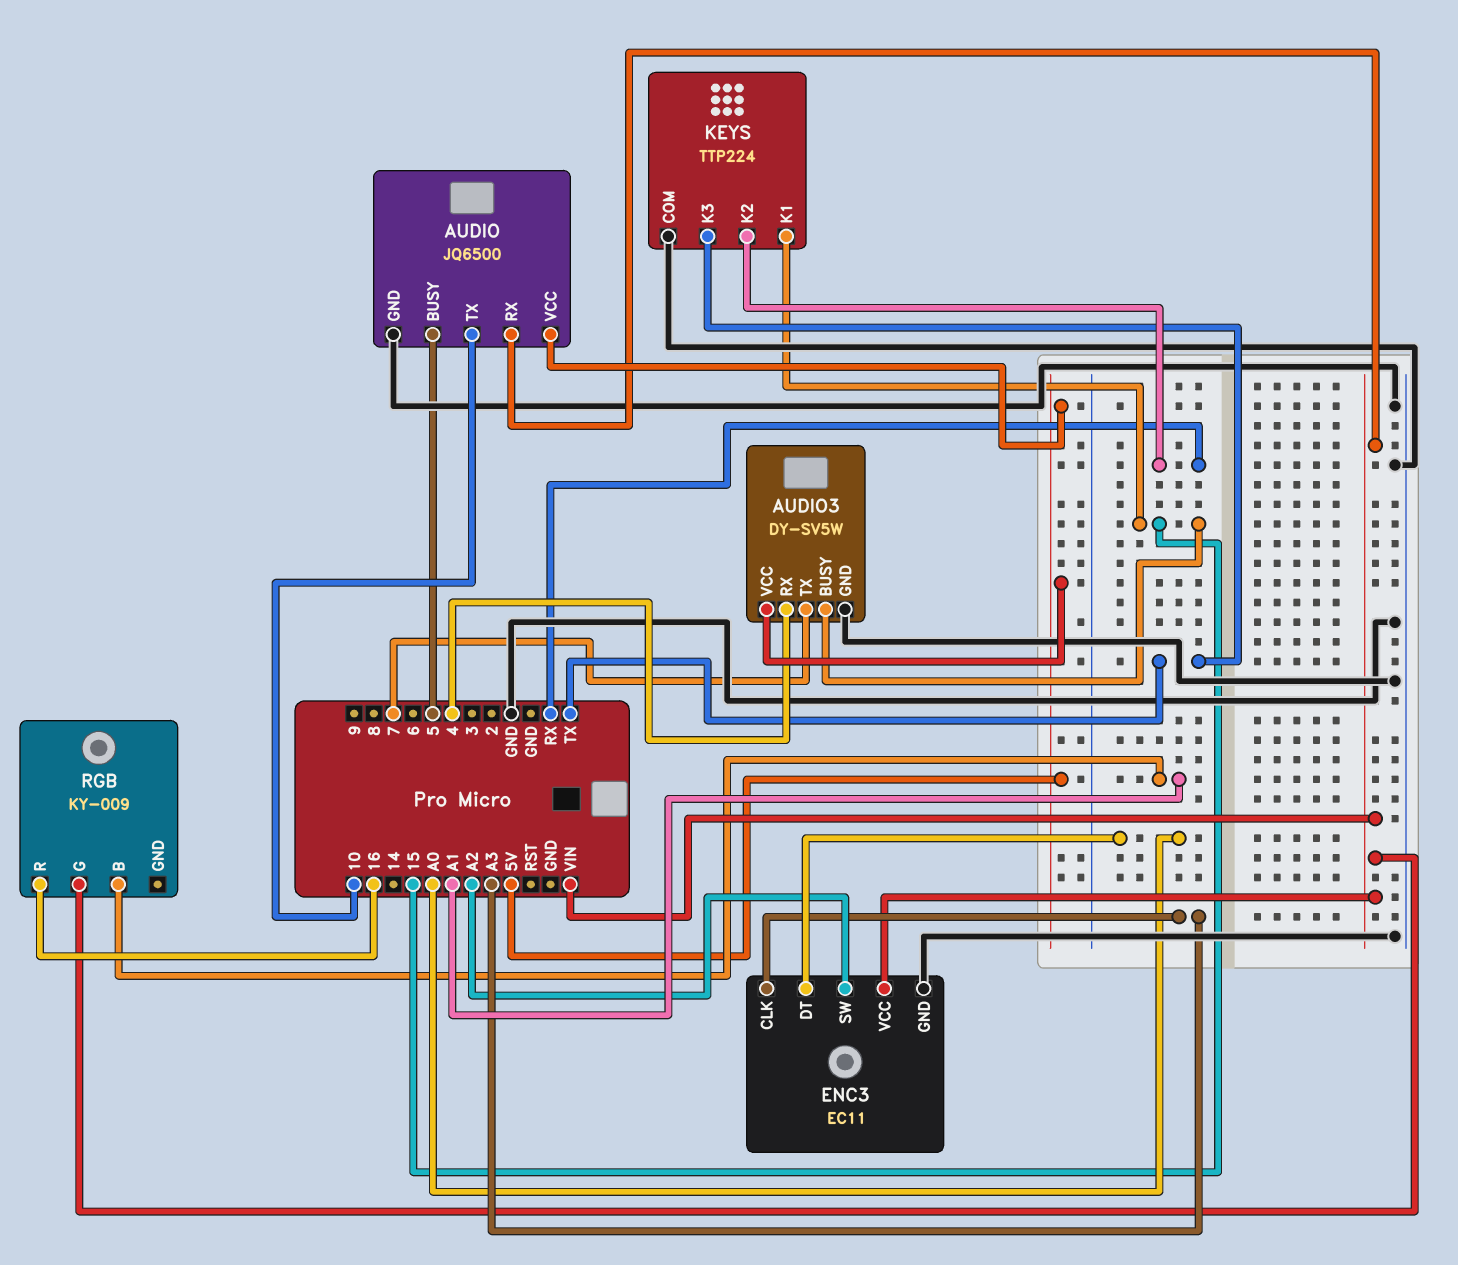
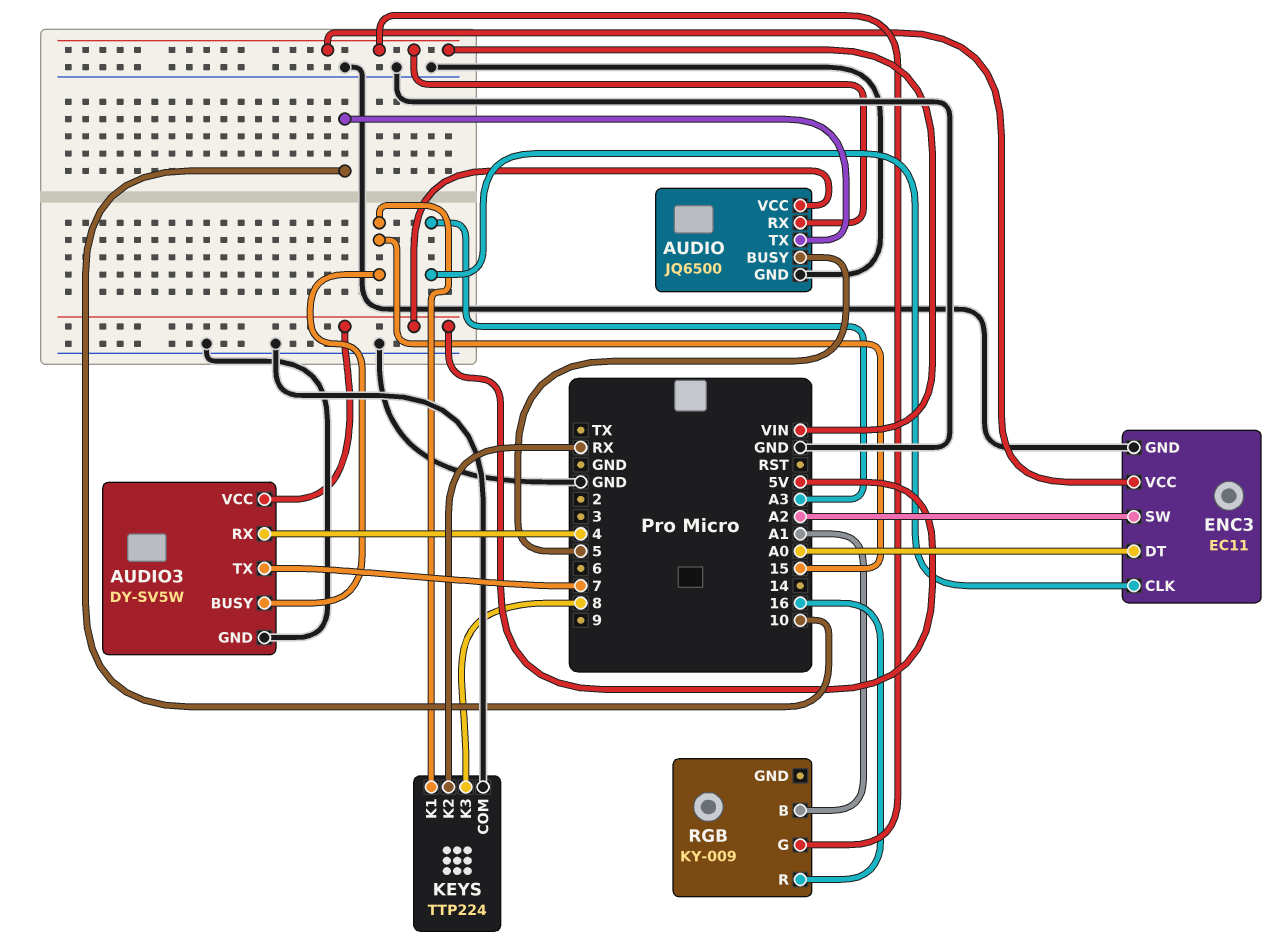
KEYS pin K3: TX -> 8

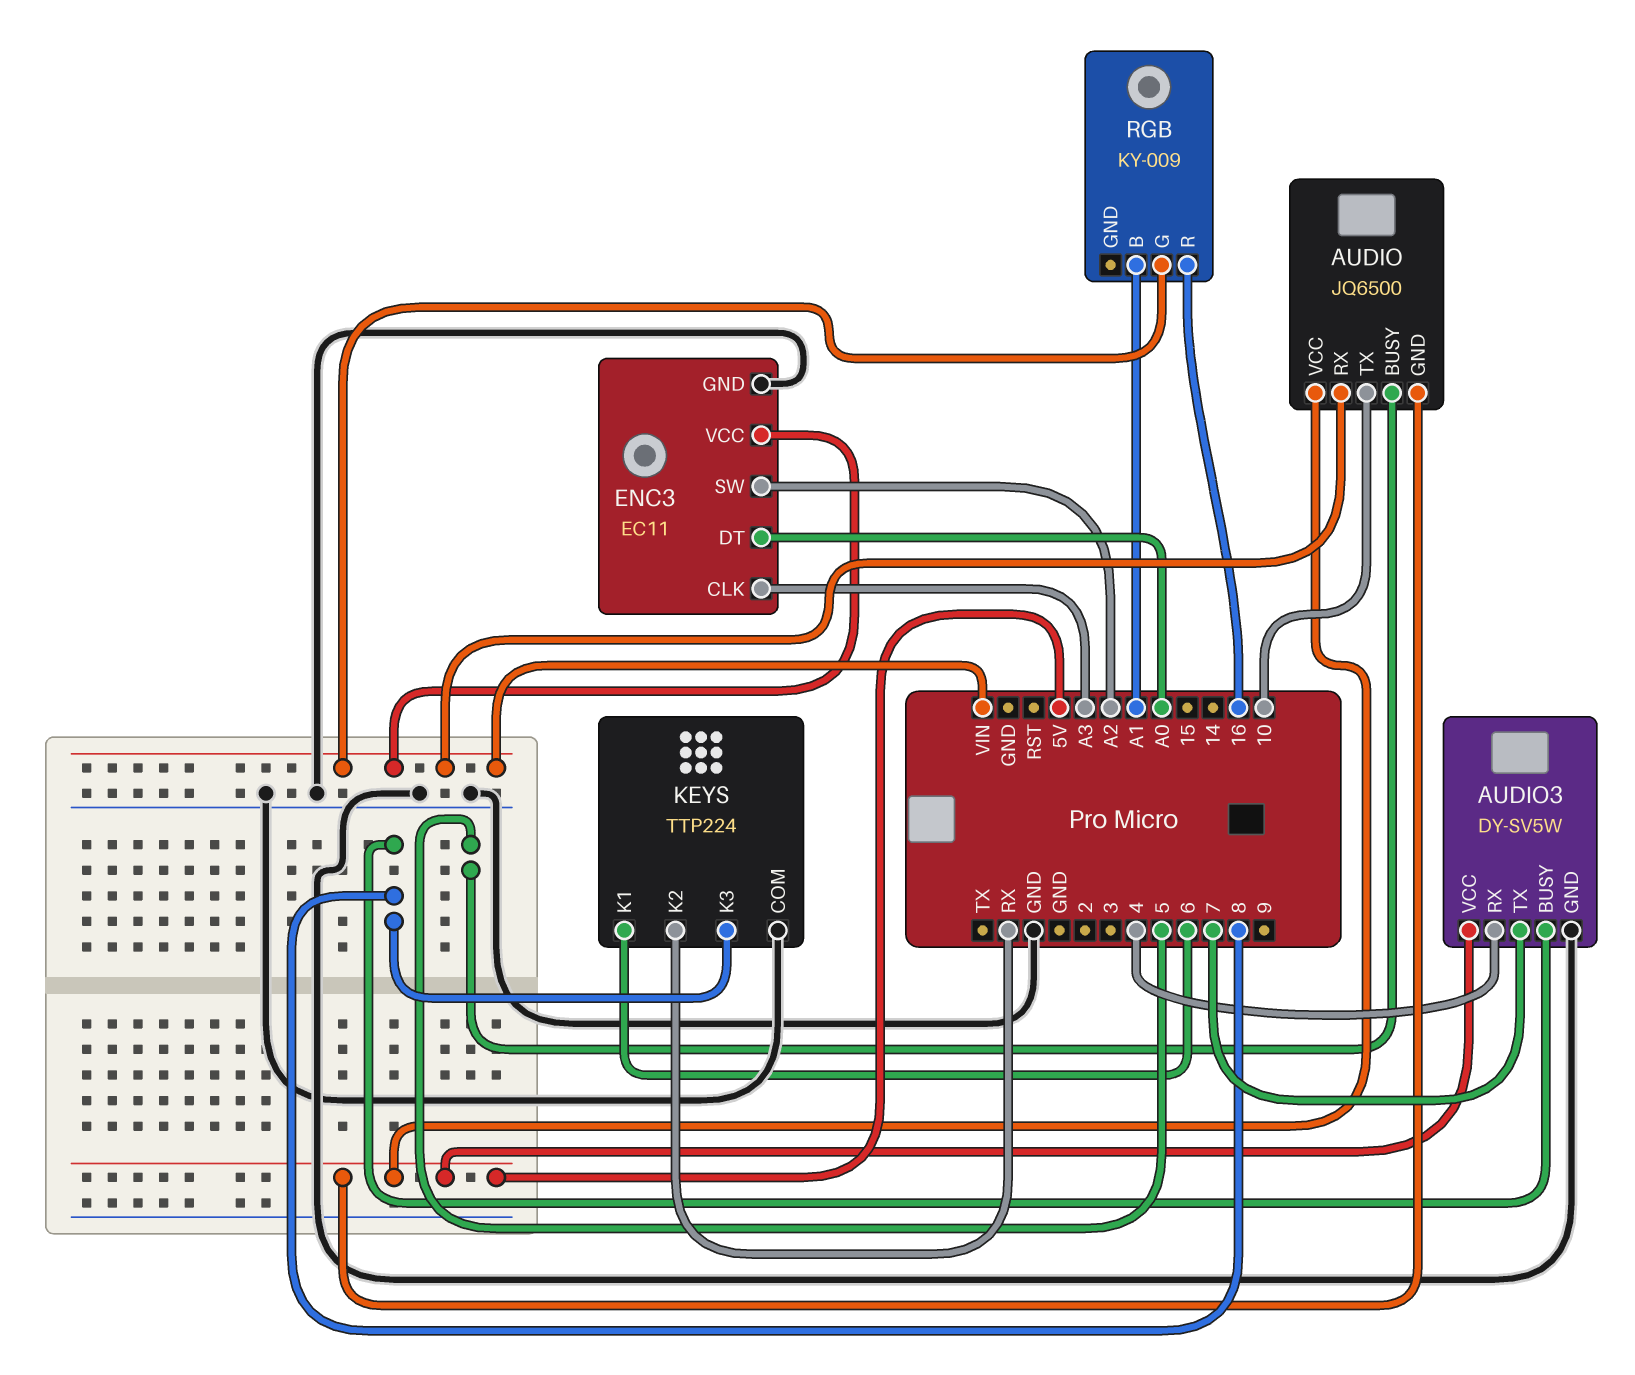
AUDIO pin GND: GND -> 5V
AUDIO3 pin BUSY: 15 -> 8
KEYS pin K1: 15 -> 6

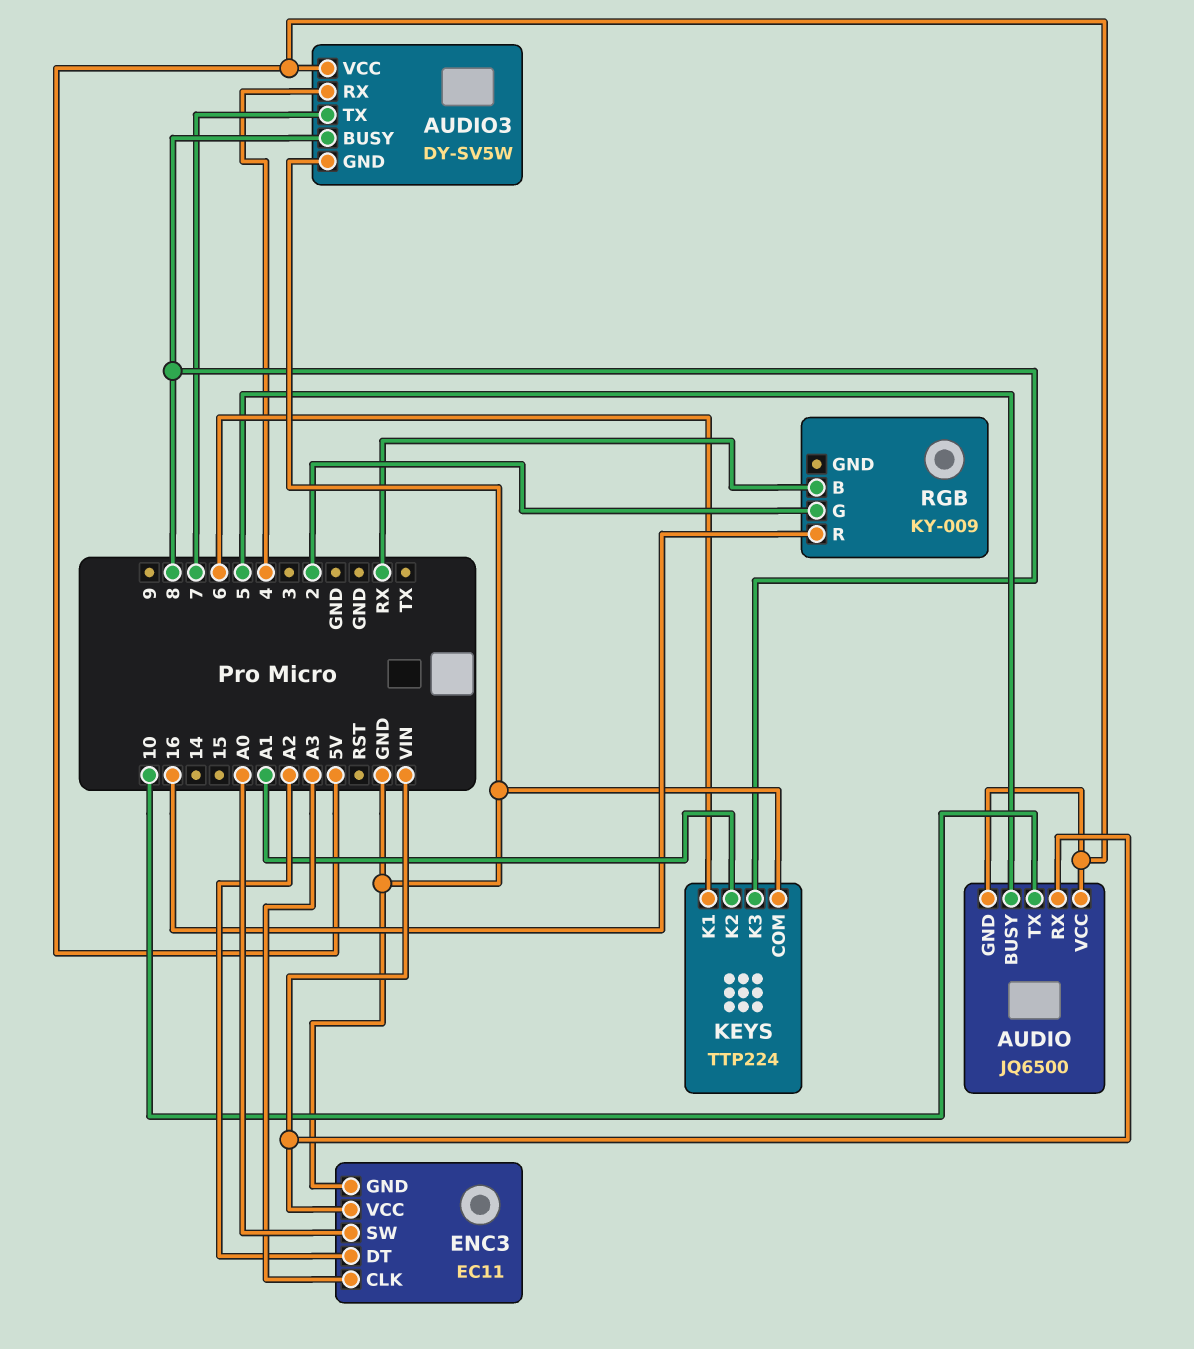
ENC3 pin DT: A0 -> A2
ENC3 pin SW: A2 -> A0
KEYS pin K2: RX -> A1
RGB pin B: A1 -> RX
RGB pin G: VIN -> 2

